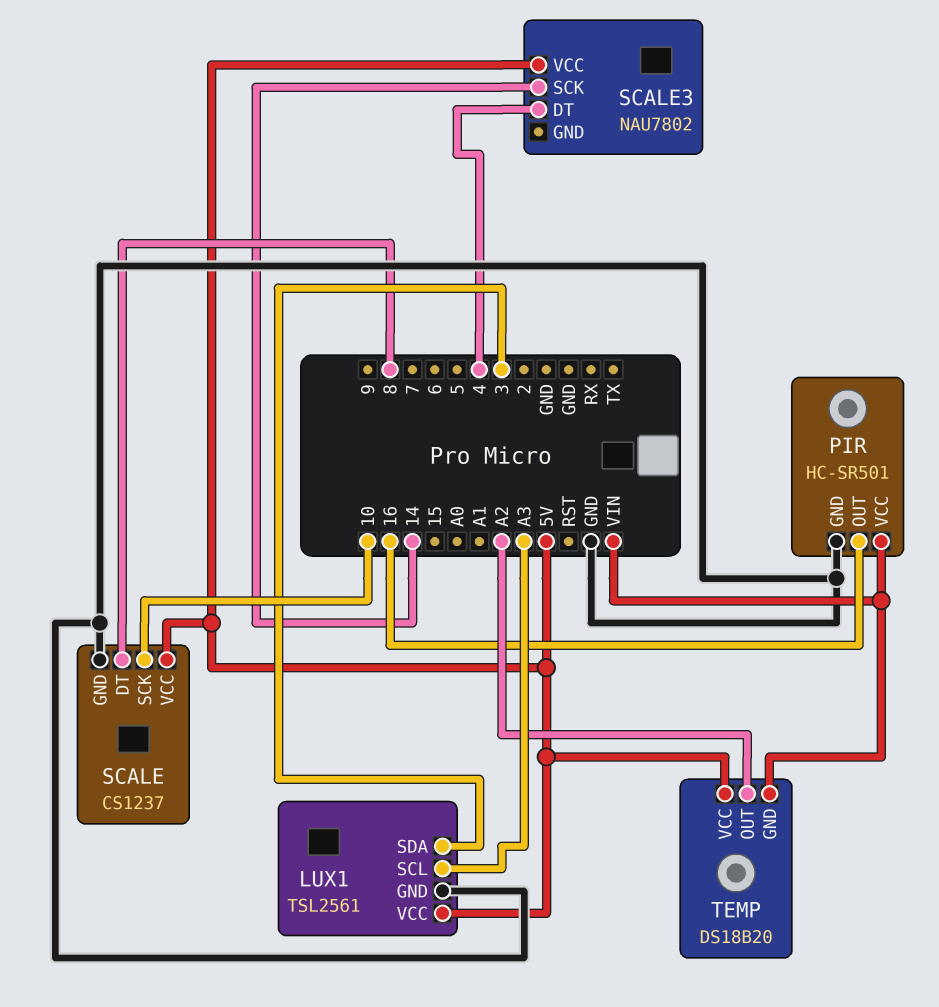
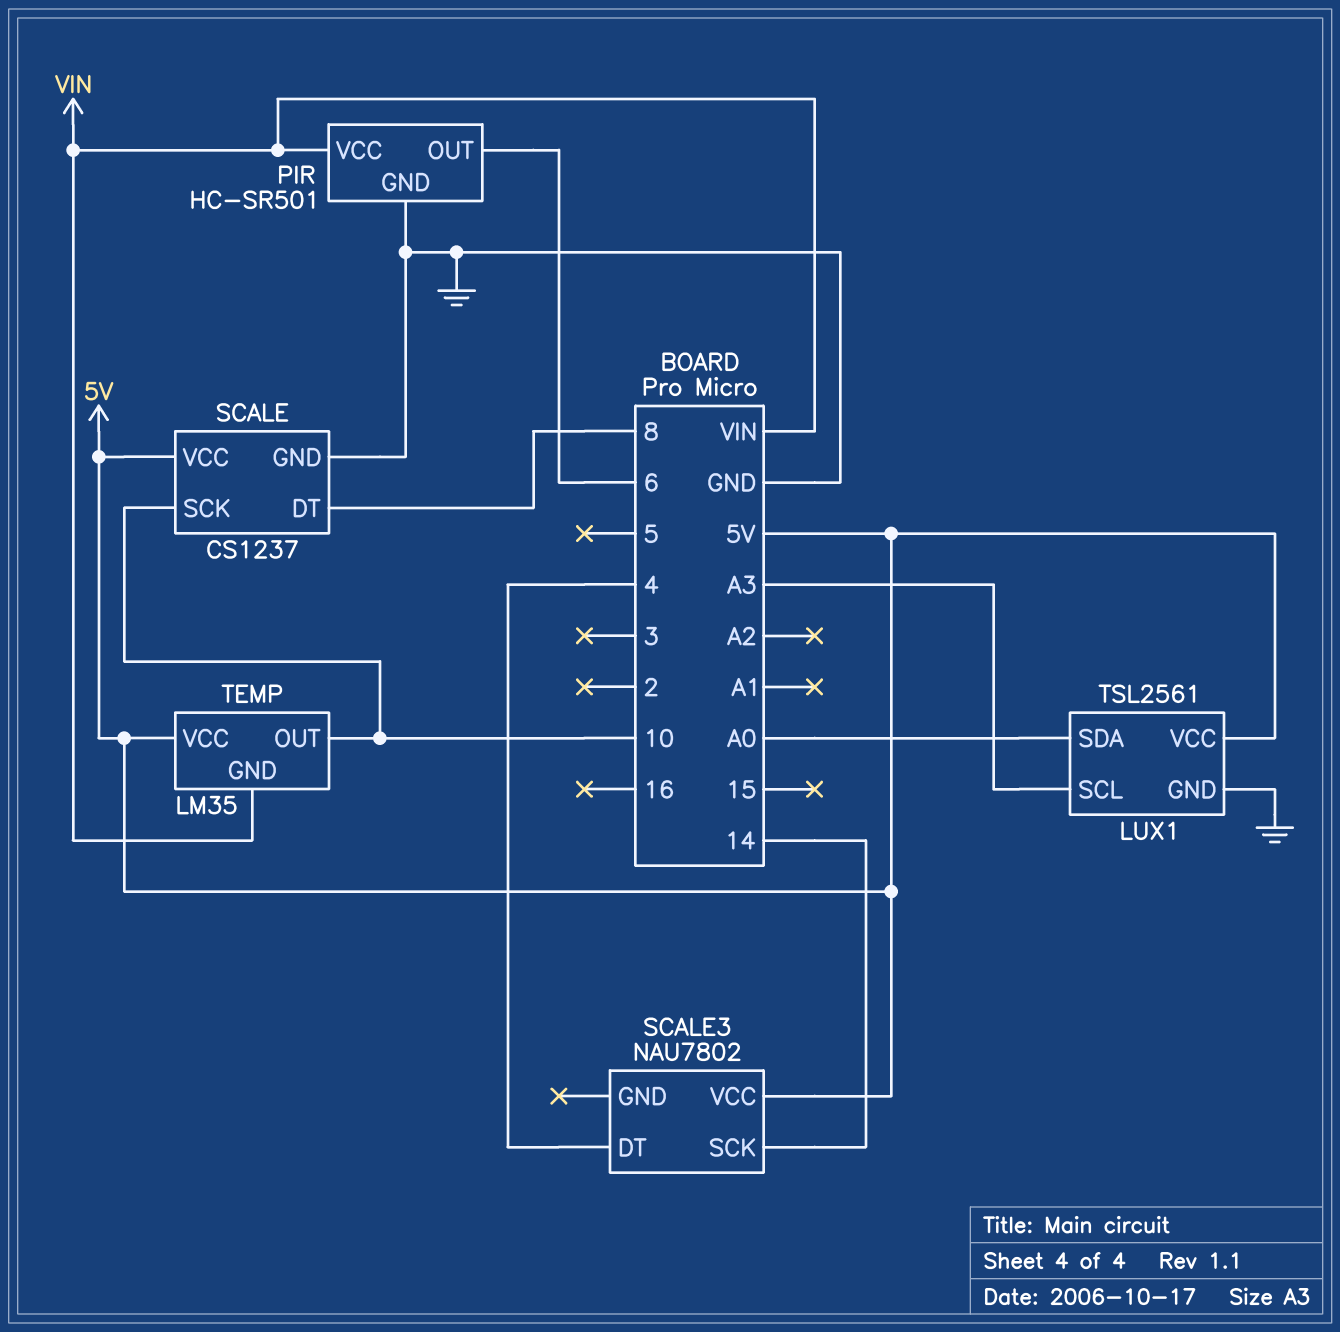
LUX1 pin SDA: 3 -> A0
PIR pin OUT: 16 -> 6
TEMP: DS18B20 -> LM35
TEMP pin OUT: A2 -> 10

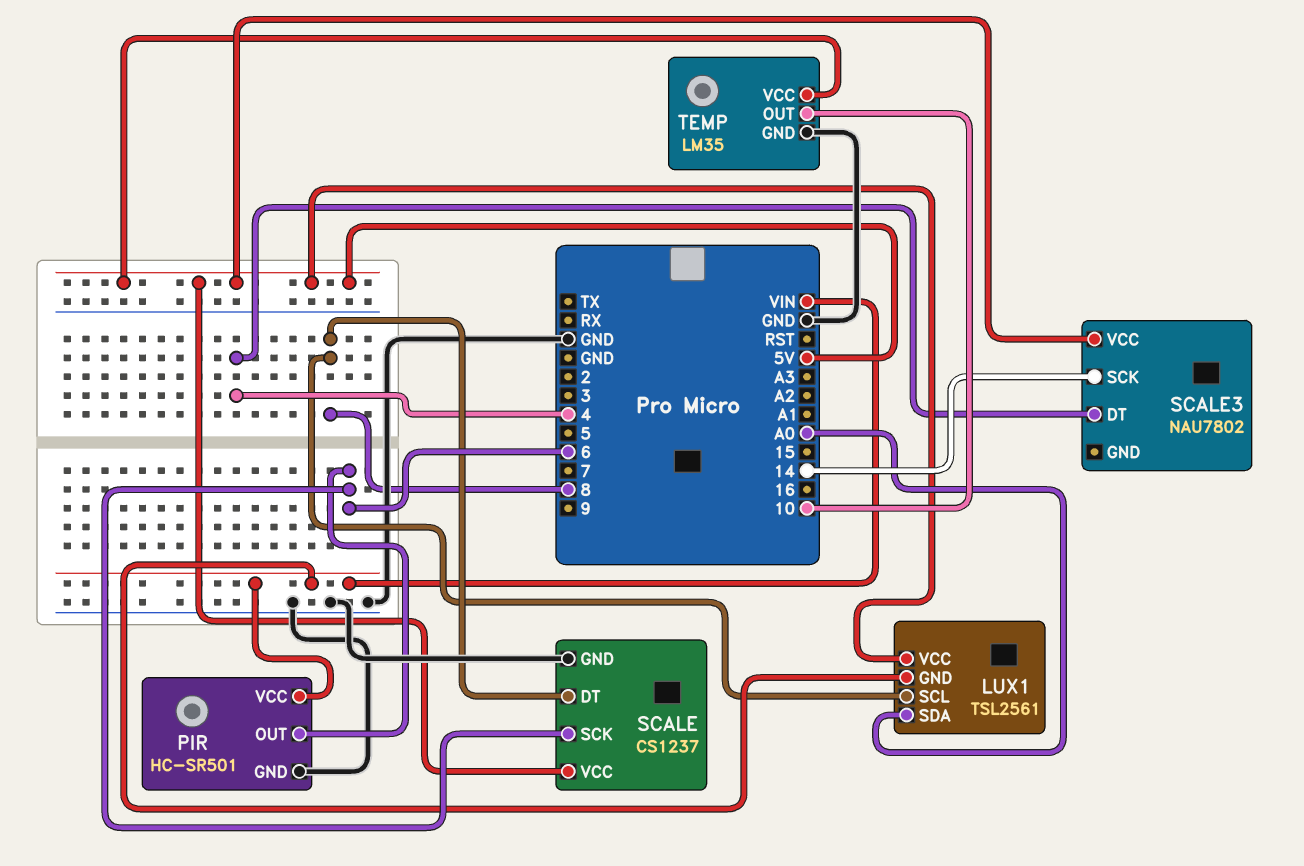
LUX1 pin GND: GND -> VIN
LUX1 pin SCL: A3 -> 8
SCALE pin SCK: 10 -> 6
TEMP pin GND: VIN -> GND

